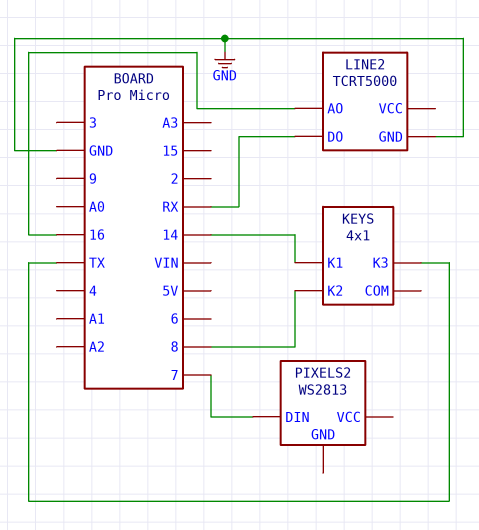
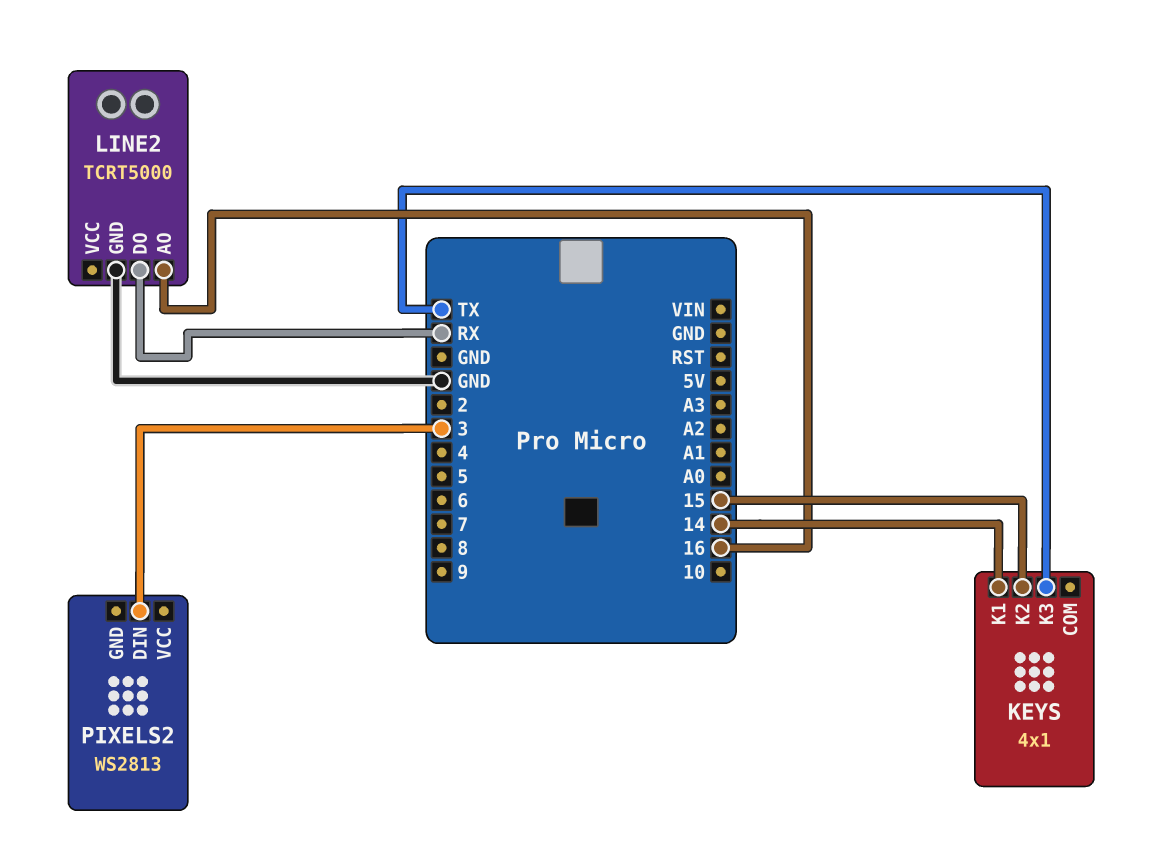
KEYS pin K2: 8 -> 15
PIXELS2 pin DIN: 7 -> 3

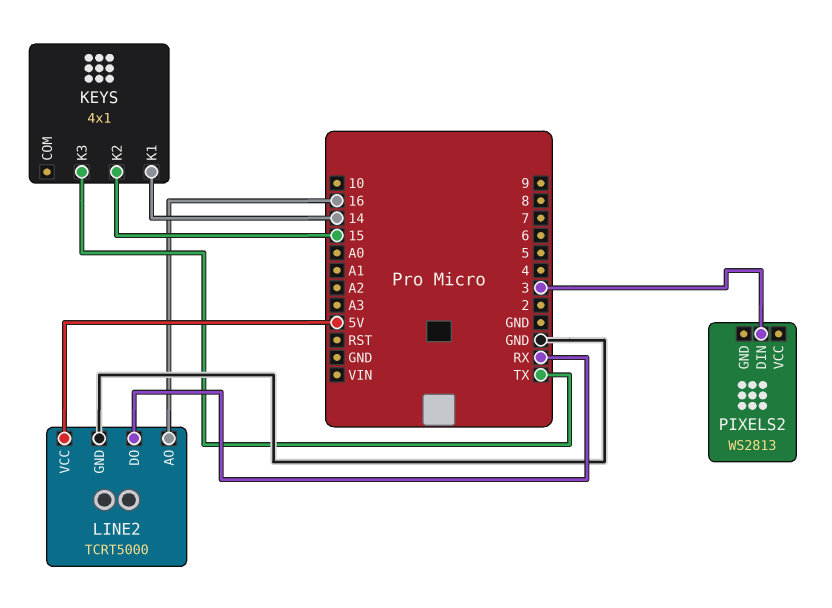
LINE2 pin VCC: none -> 5V

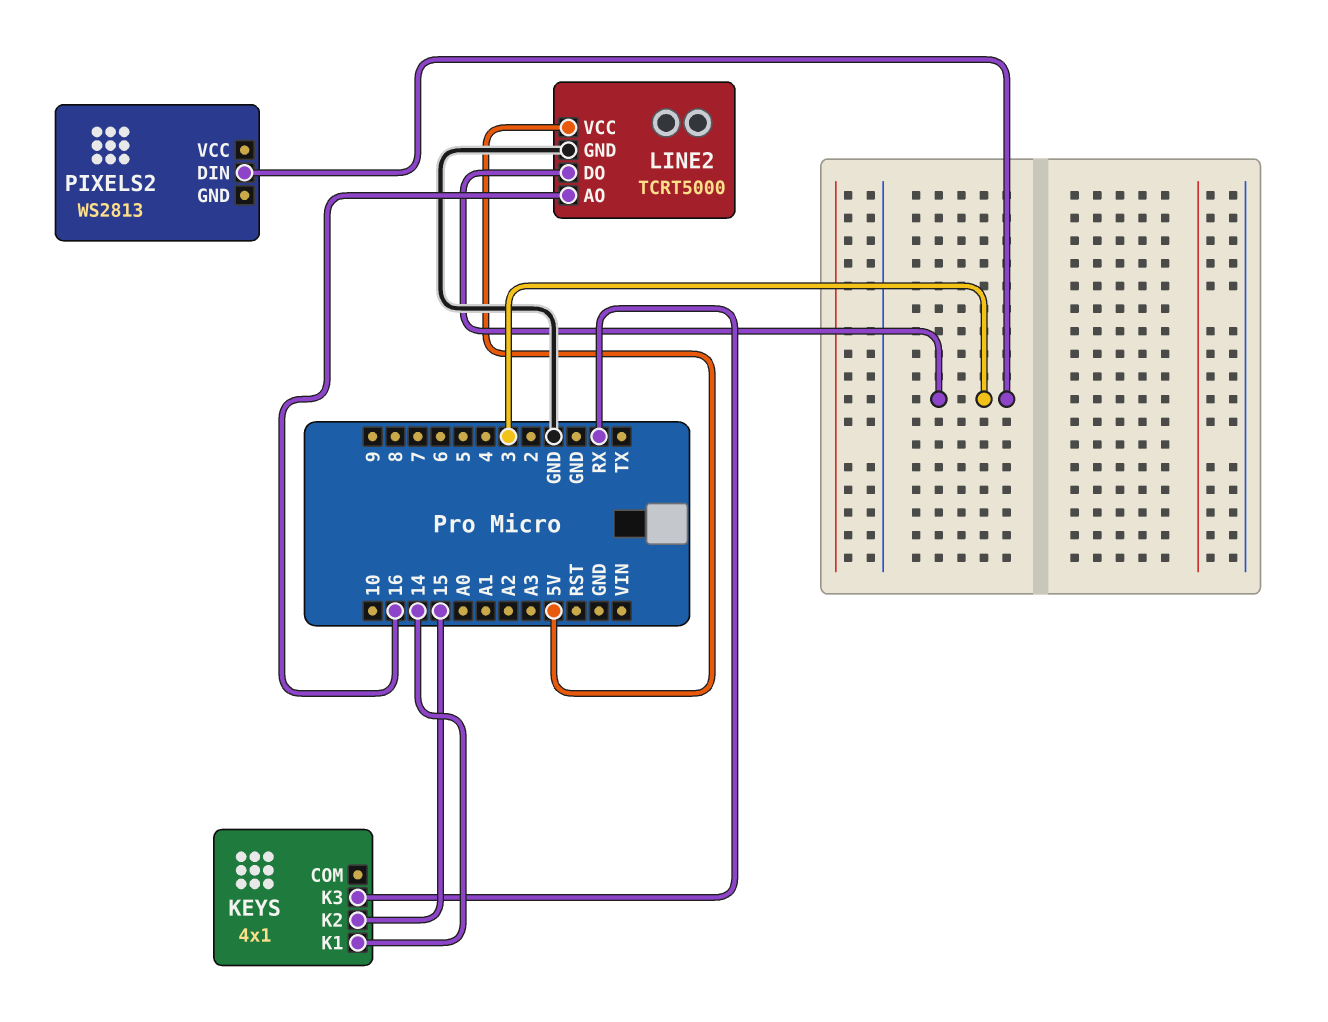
KEYS pin K3: TX -> RX
LINE2 pin DO: RX -> 3

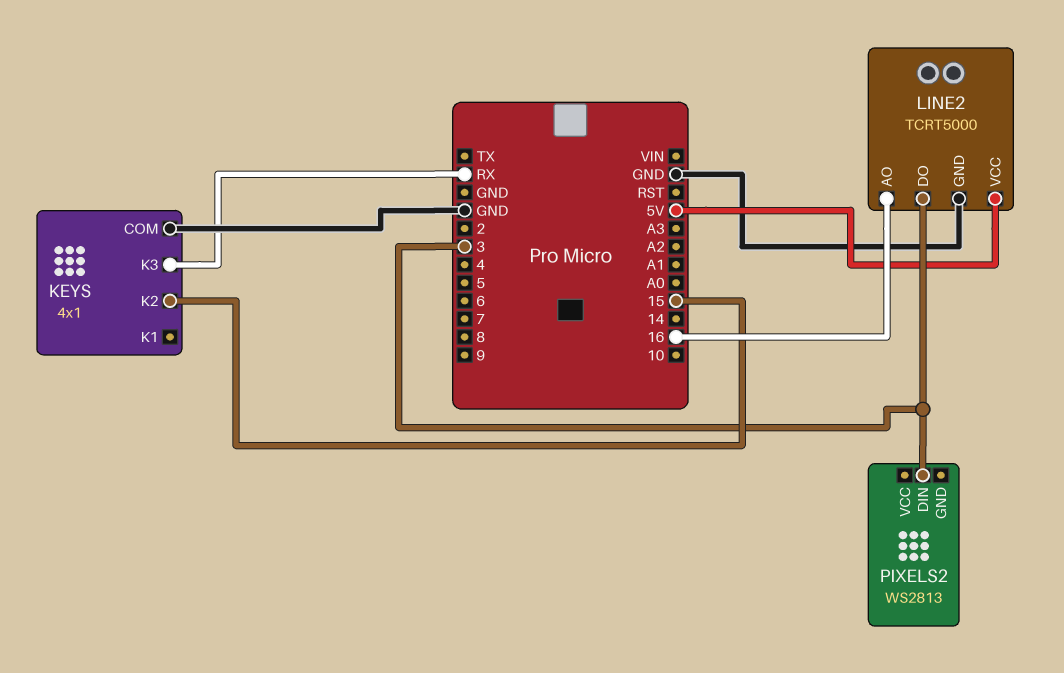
KEYS pin COM: none -> GND
KEYS pin K1: 14 -> none

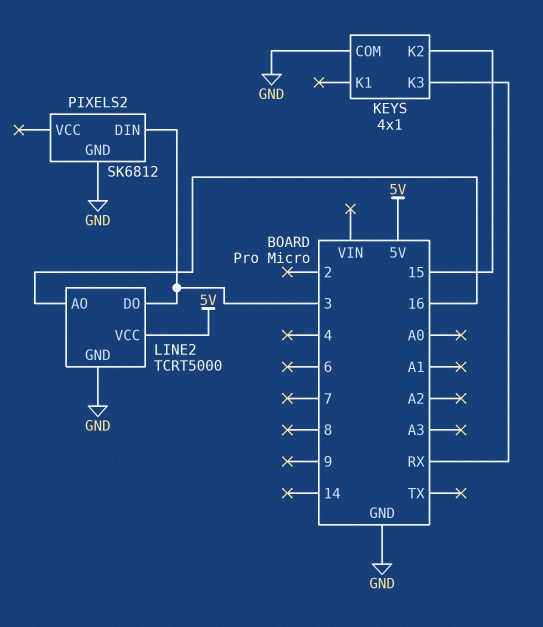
PIXELS2: WS2813 -> SK6812
PIXELS2 pin GND: none -> GND

